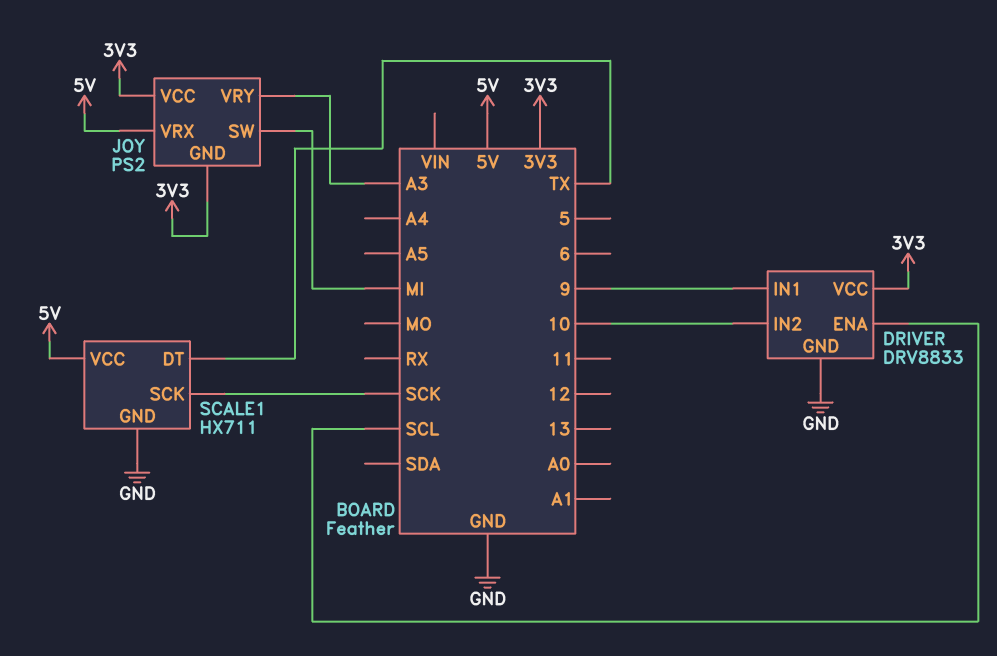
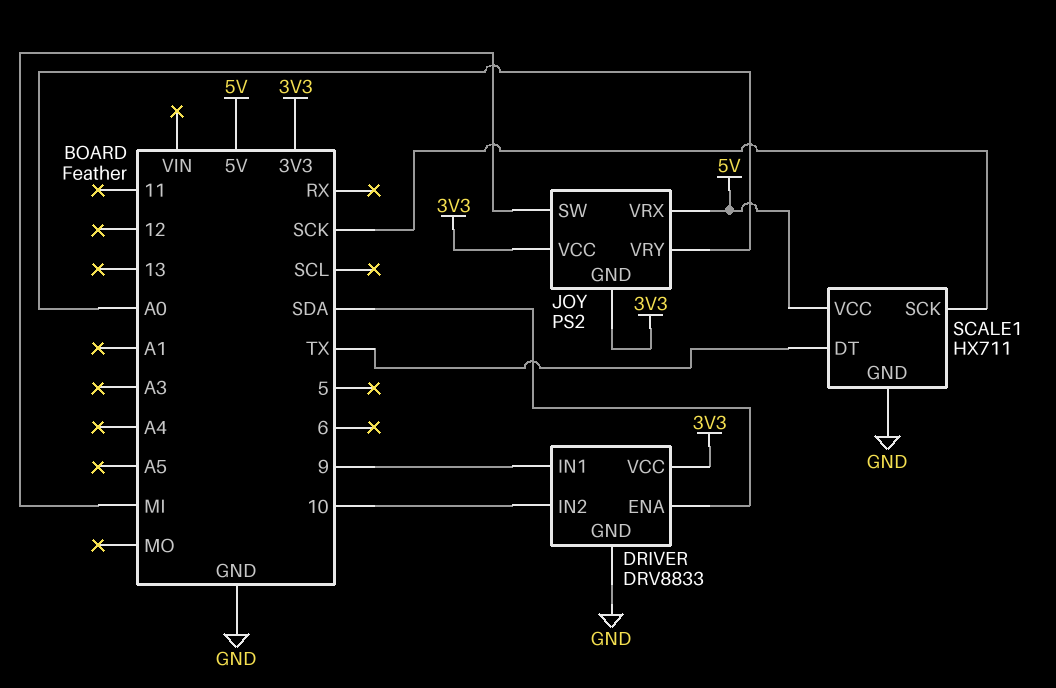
DRIVER pin ENA: SCL -> SDA
JOY pin VRY: A3 -> A0

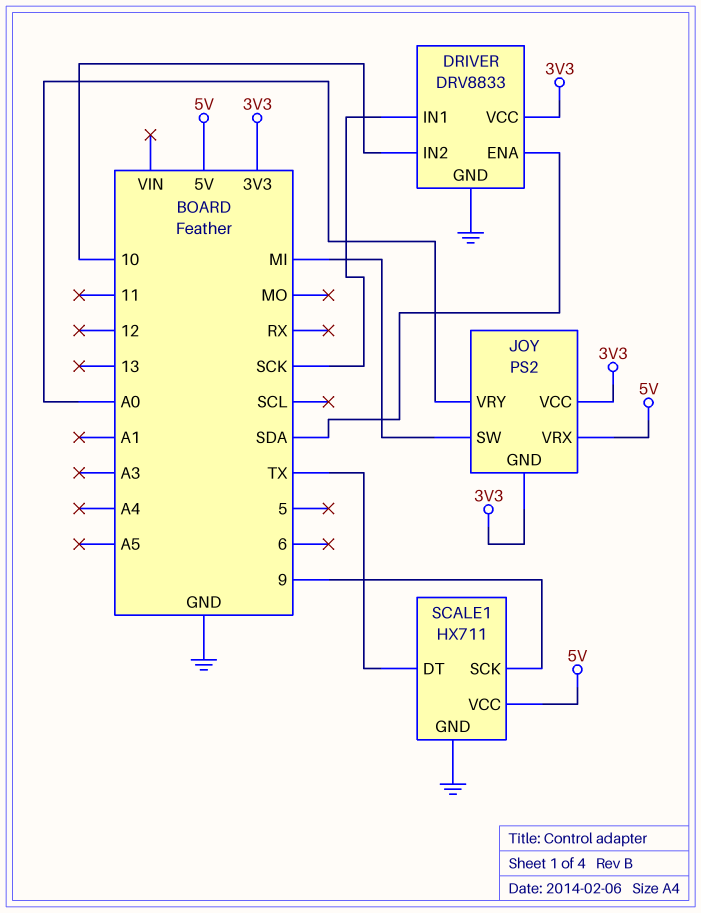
DRIVER pin IN1: 9 -> SCK
SCALE1 pin SCK: SCK -> 9

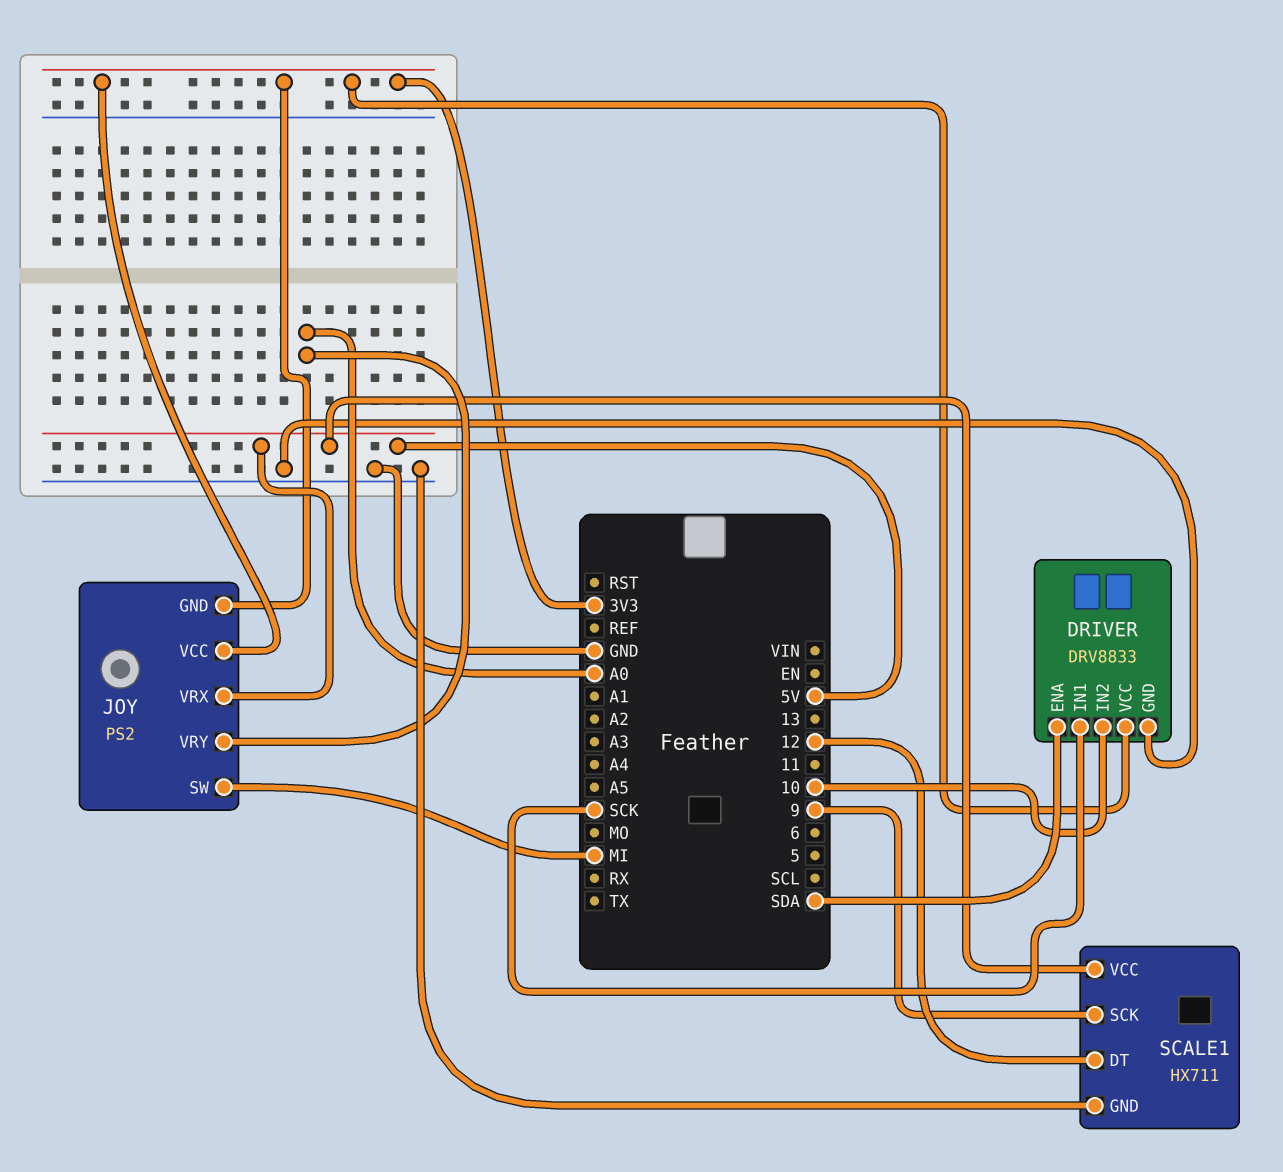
SCALE1 pin DT: TX -> 12

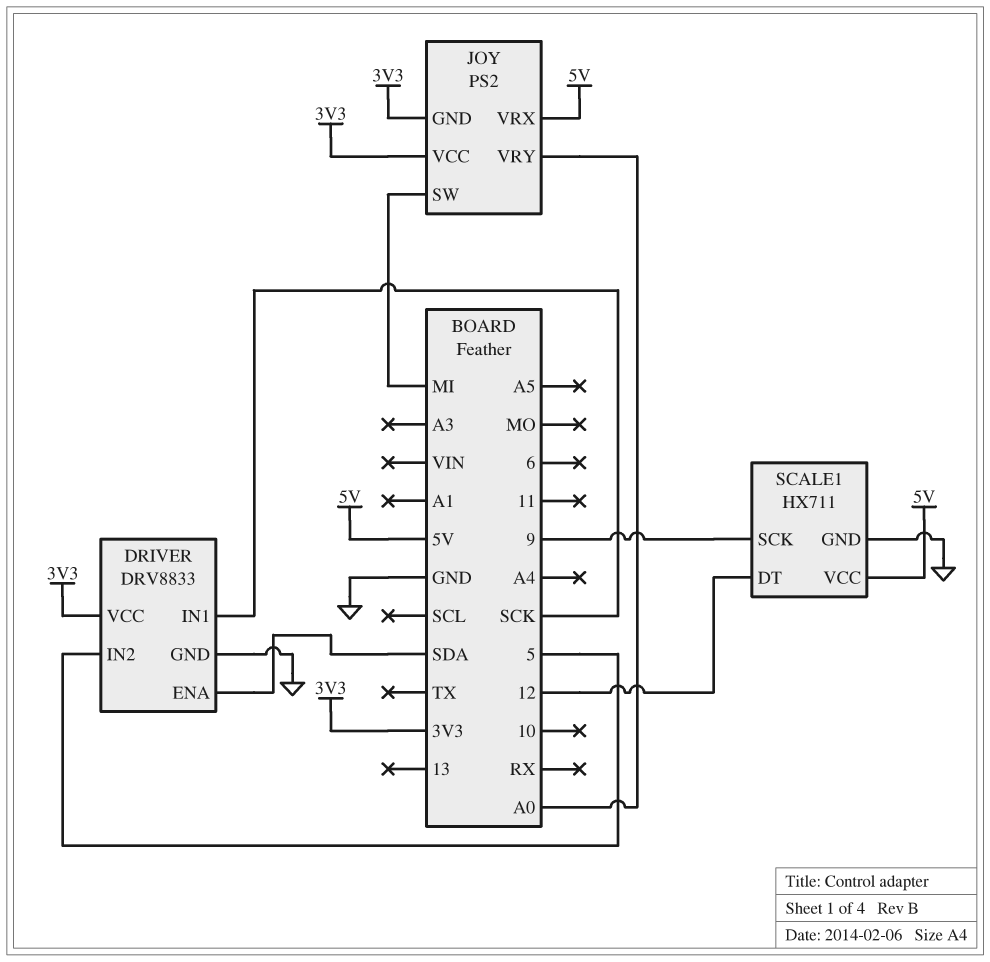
DRIVER pin IN2: 10 -> 5

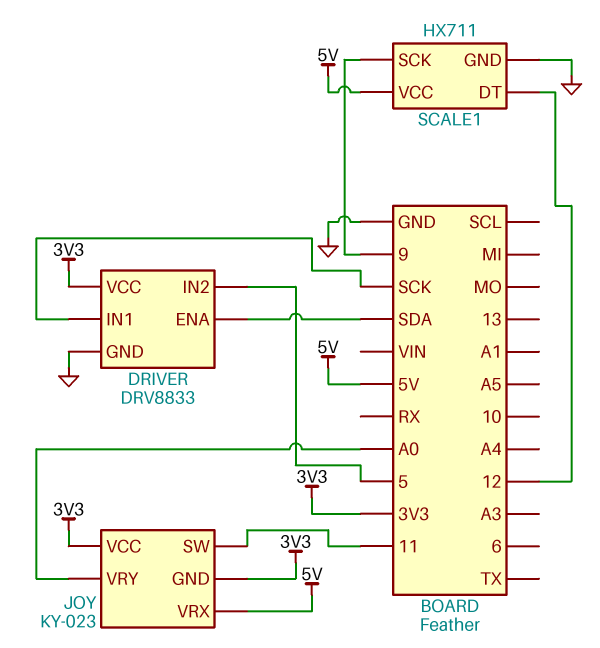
JOY: PS2 -> KY-023
JOY pin SW: MI -> 11

